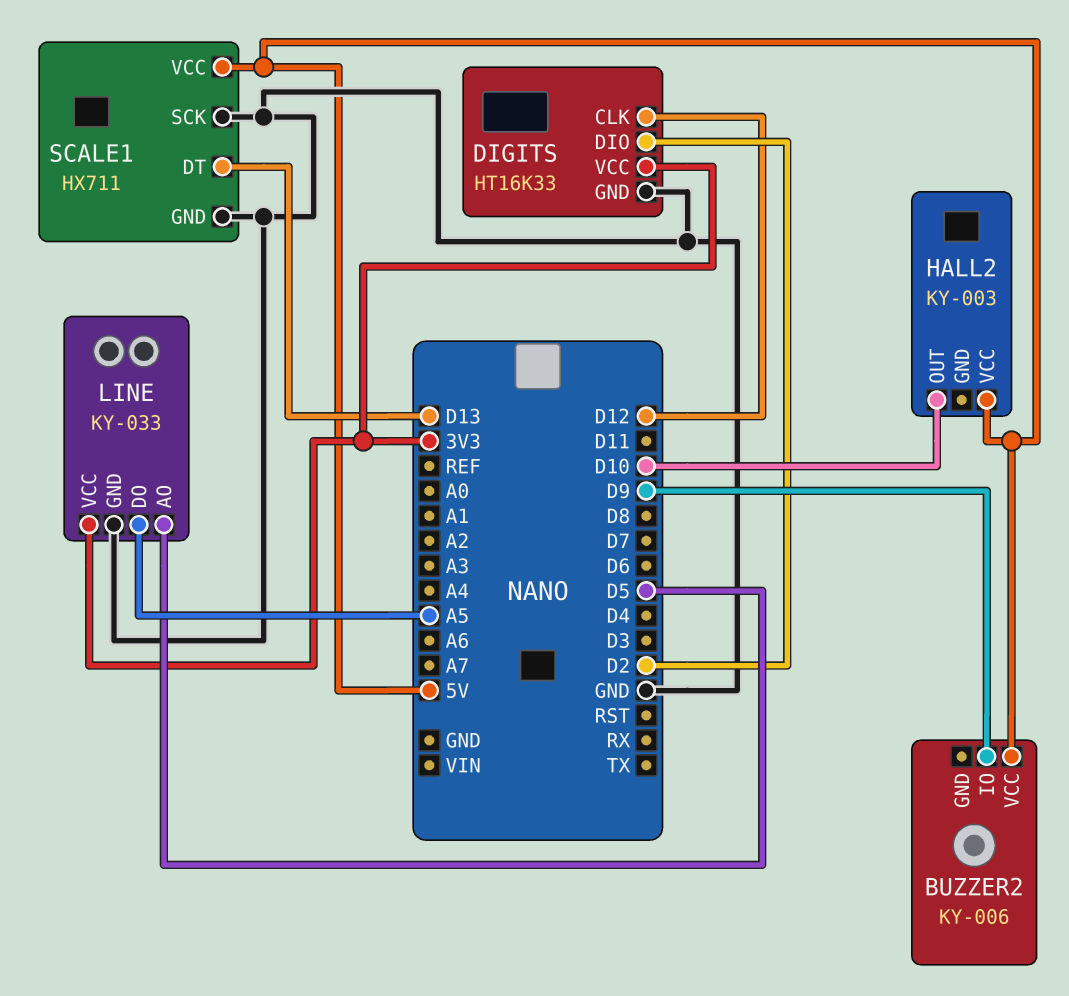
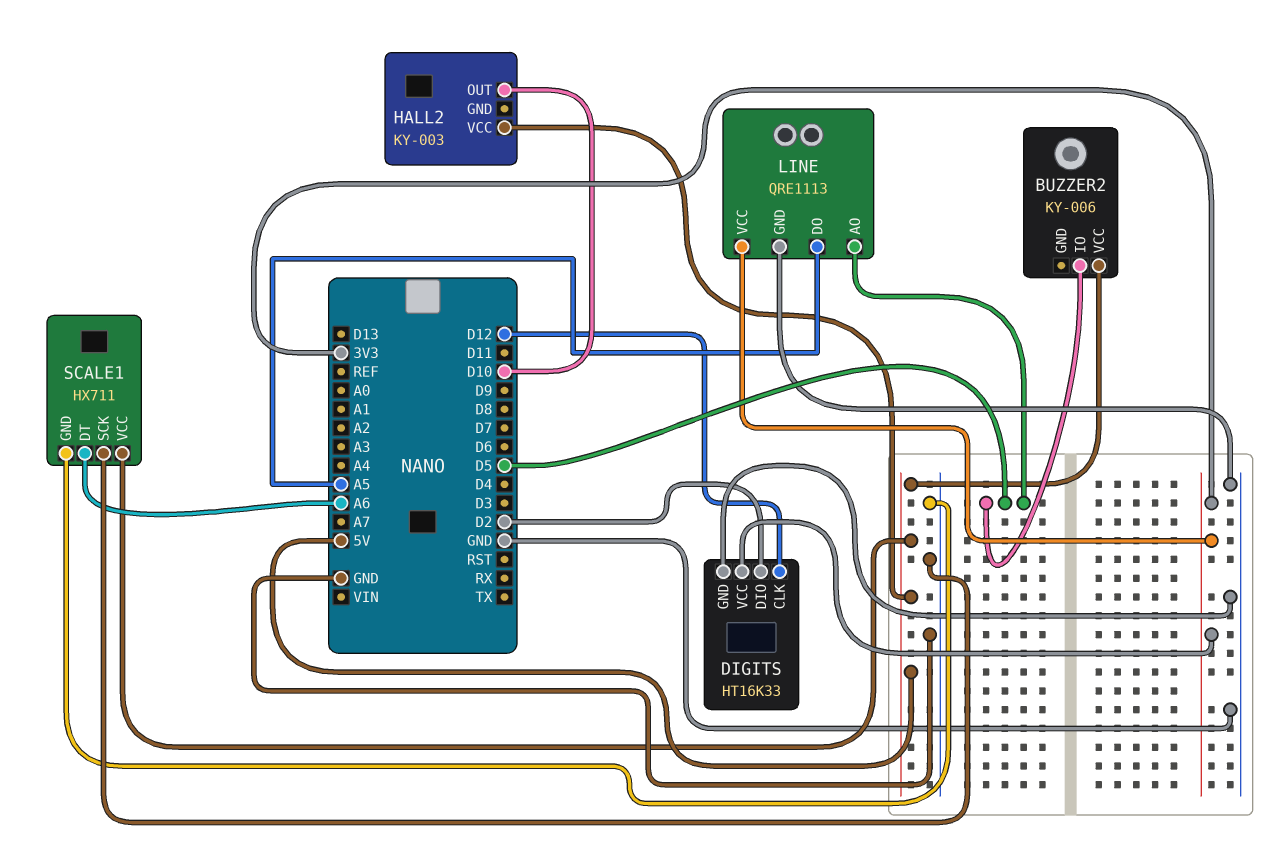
BUZZER2 pin IO: D9 -> D5
LINE: KY-033 -> QRE1113
SCALE1 pin DT: D13 -> A6

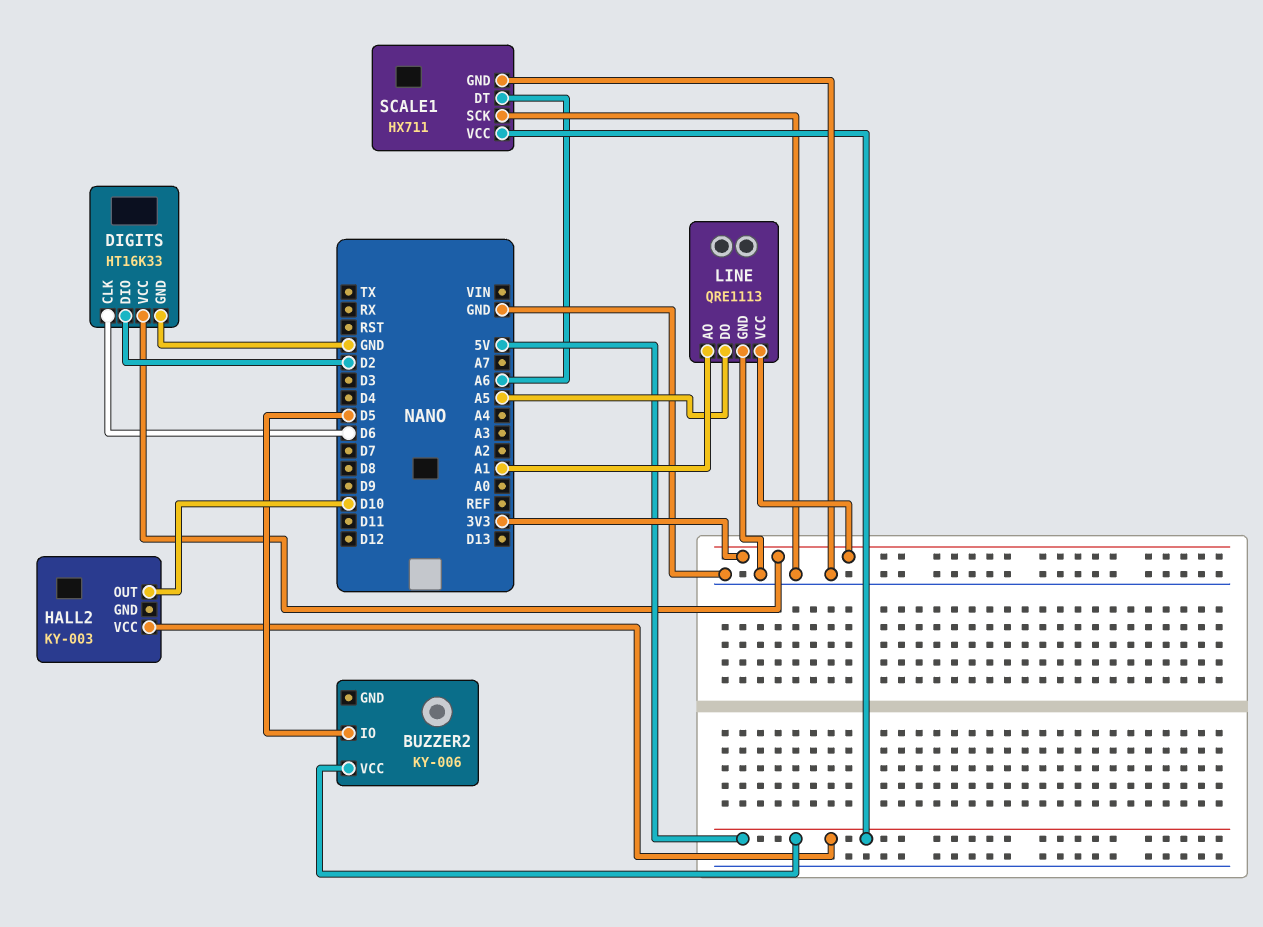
DIGITS pin CLK: D12 -> D6
LINE pin AO: D5 -> A1

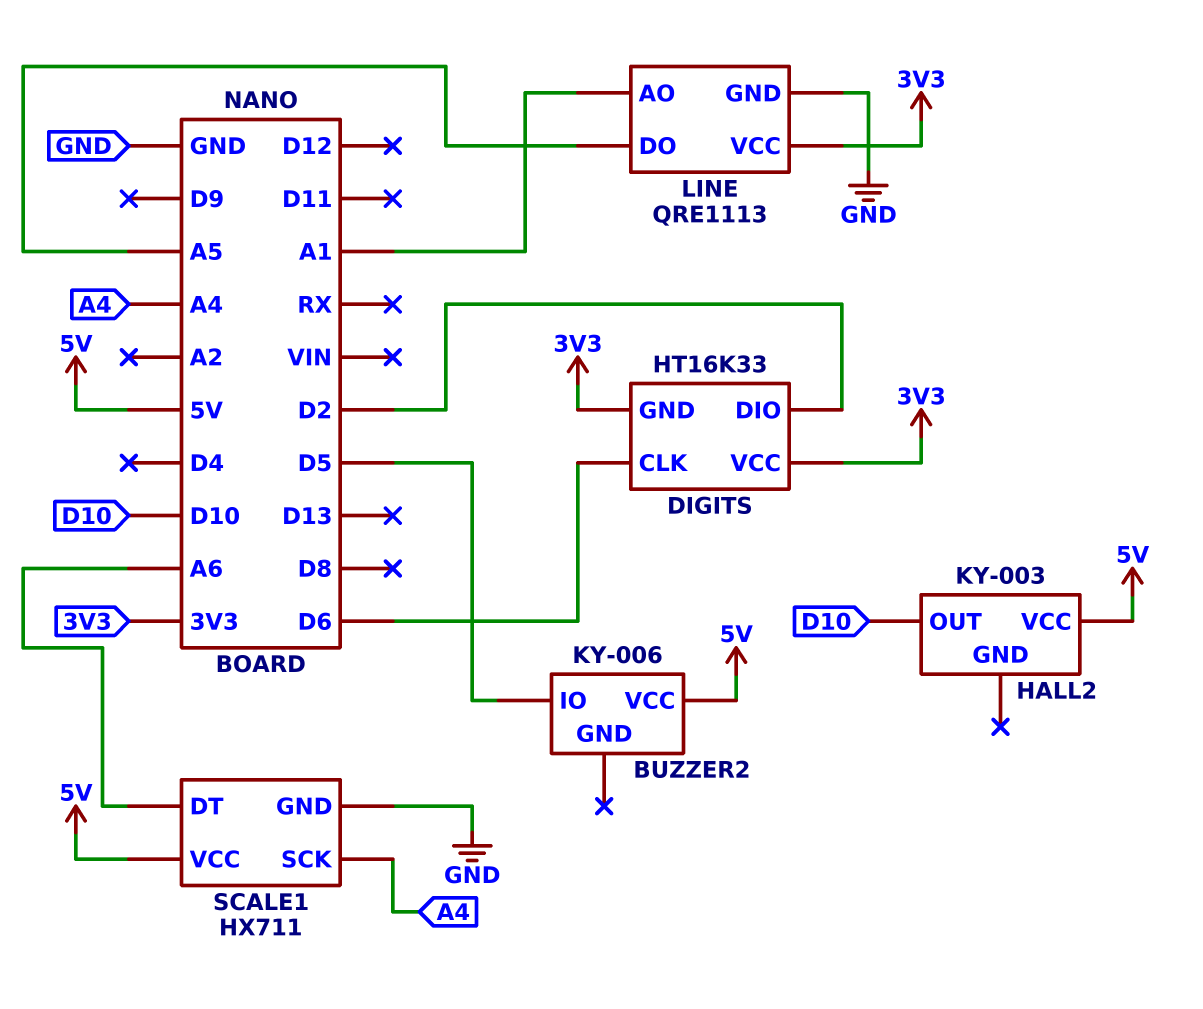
DIGITS pin GND: GND -> 3V3
SCALE1 pin SCK: GND -> A4

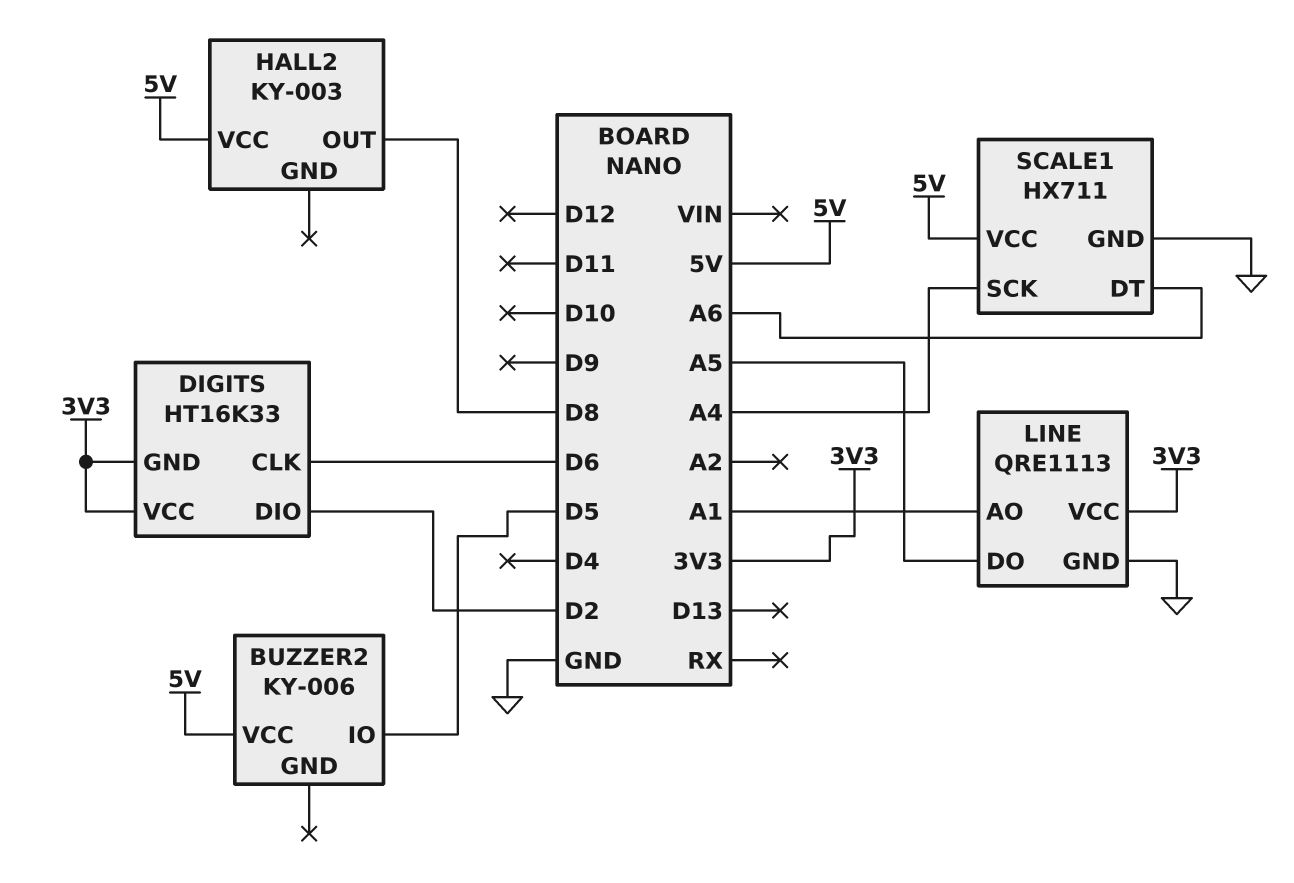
HALL2 pin OUT: D10 -> D8

